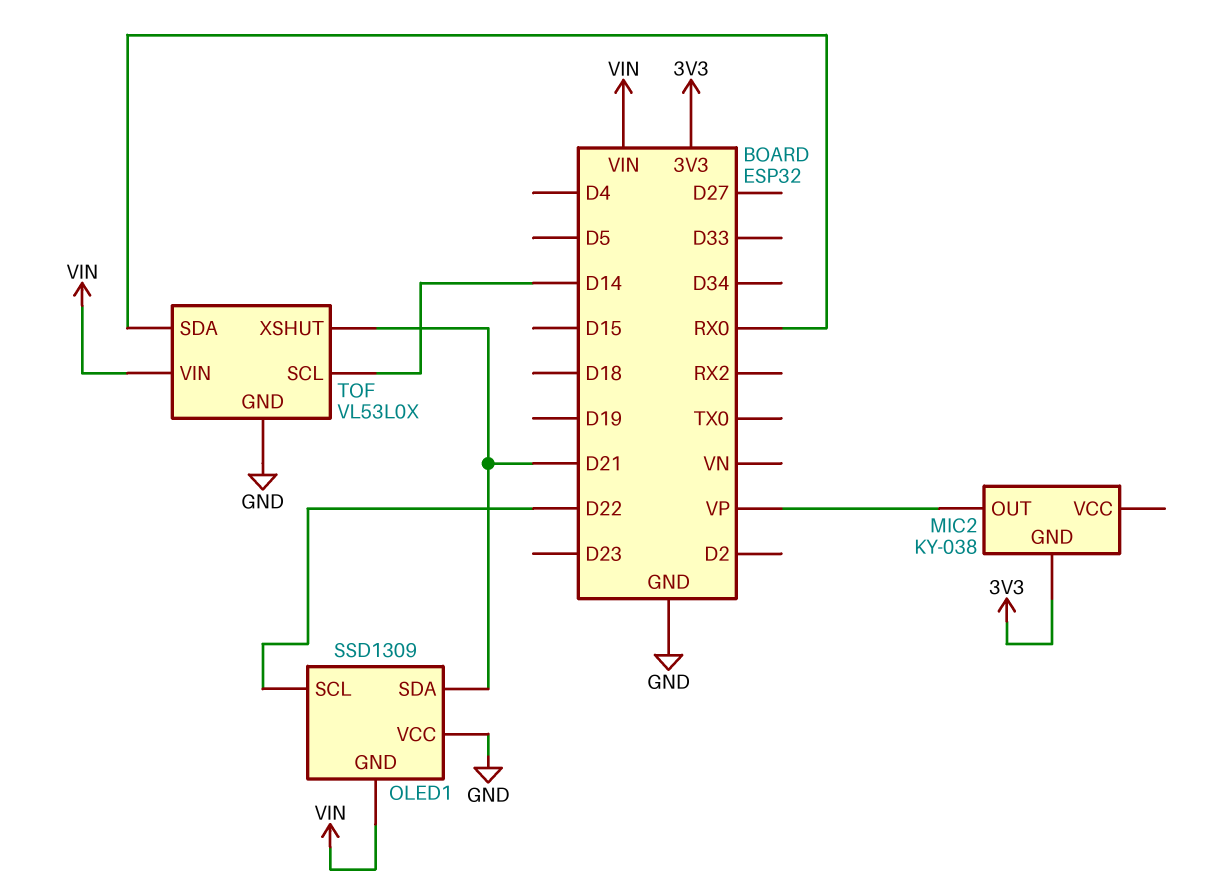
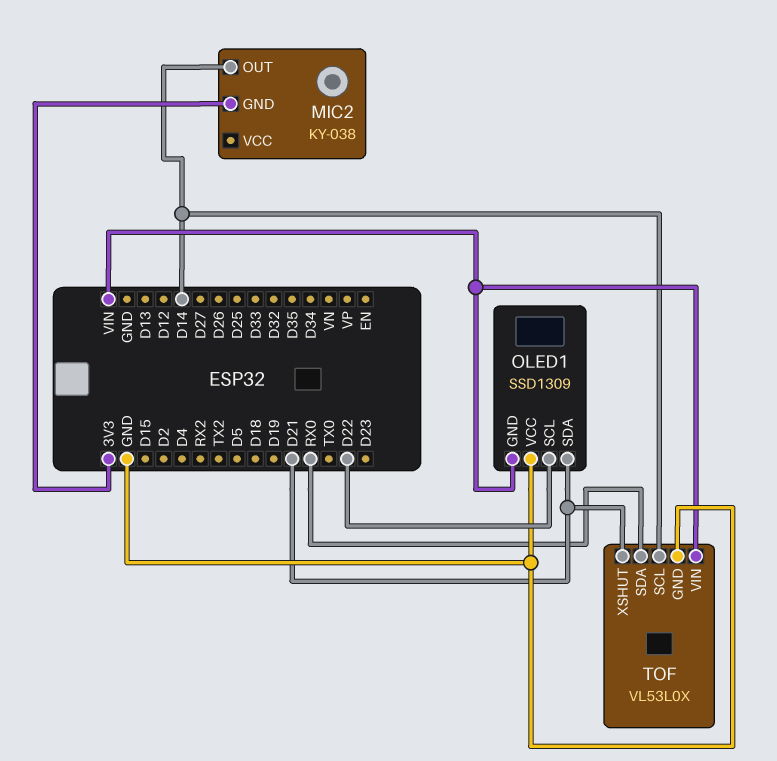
MIC2 pin OUT: VP -> D14

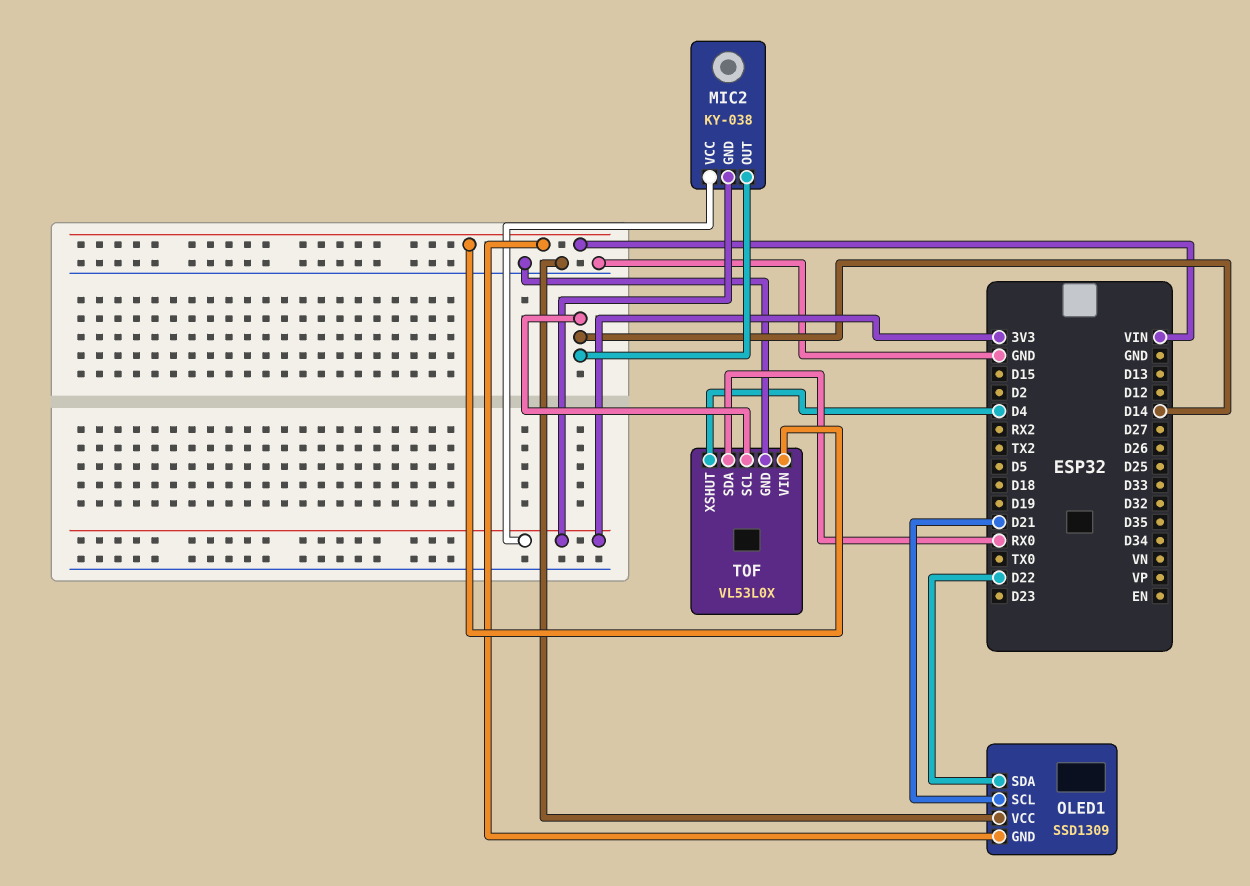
MIC2 pin VCC: none -> 3V3
OLED1 pin SCL: D22 -> D21
OLED1 pin SDA: D21 -> D22
TOF pin XSHUT: D21 -> D4

